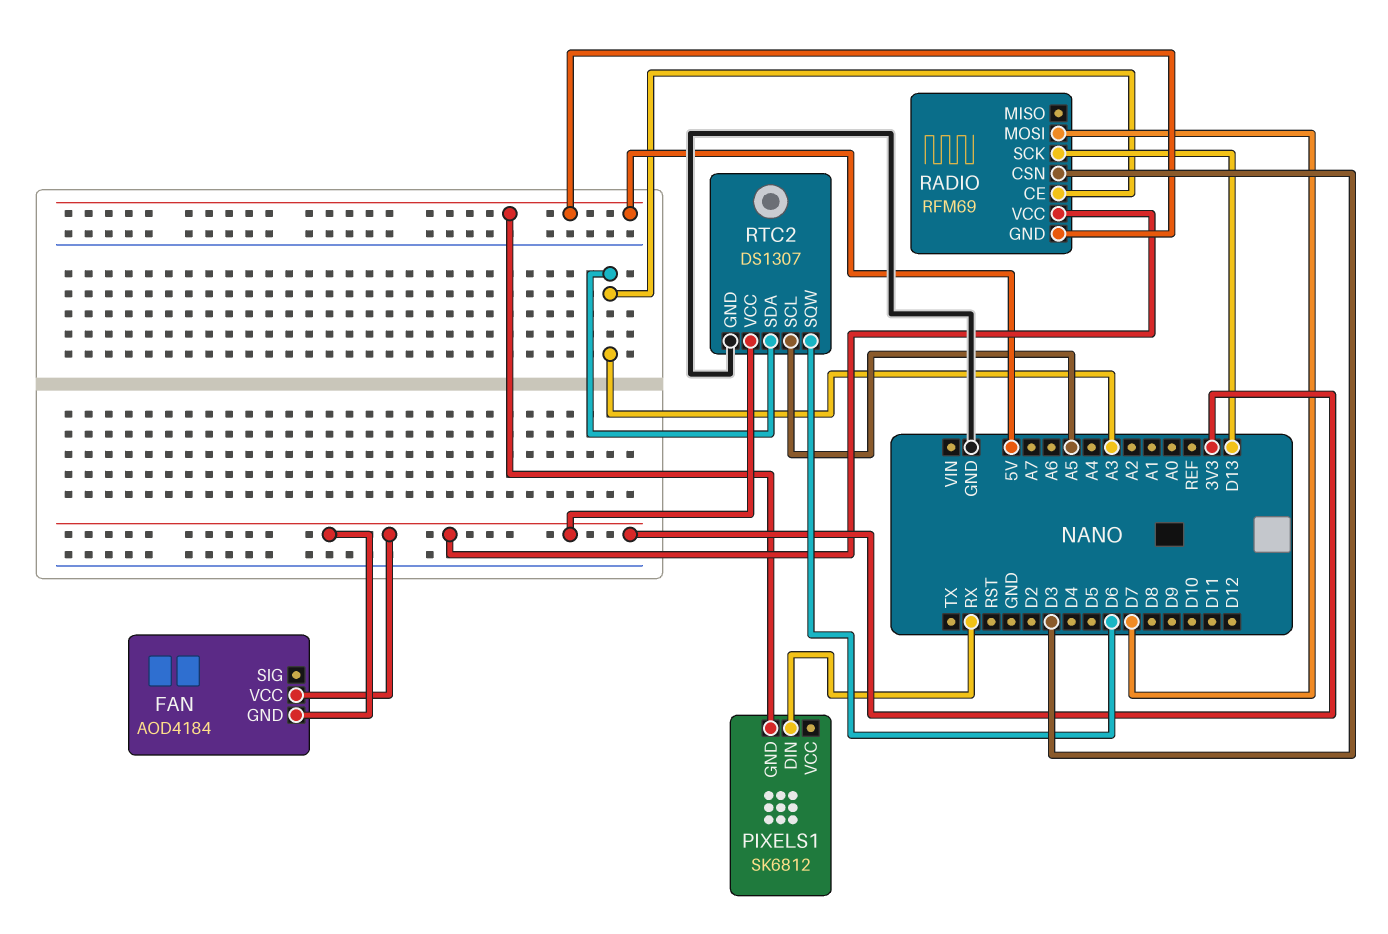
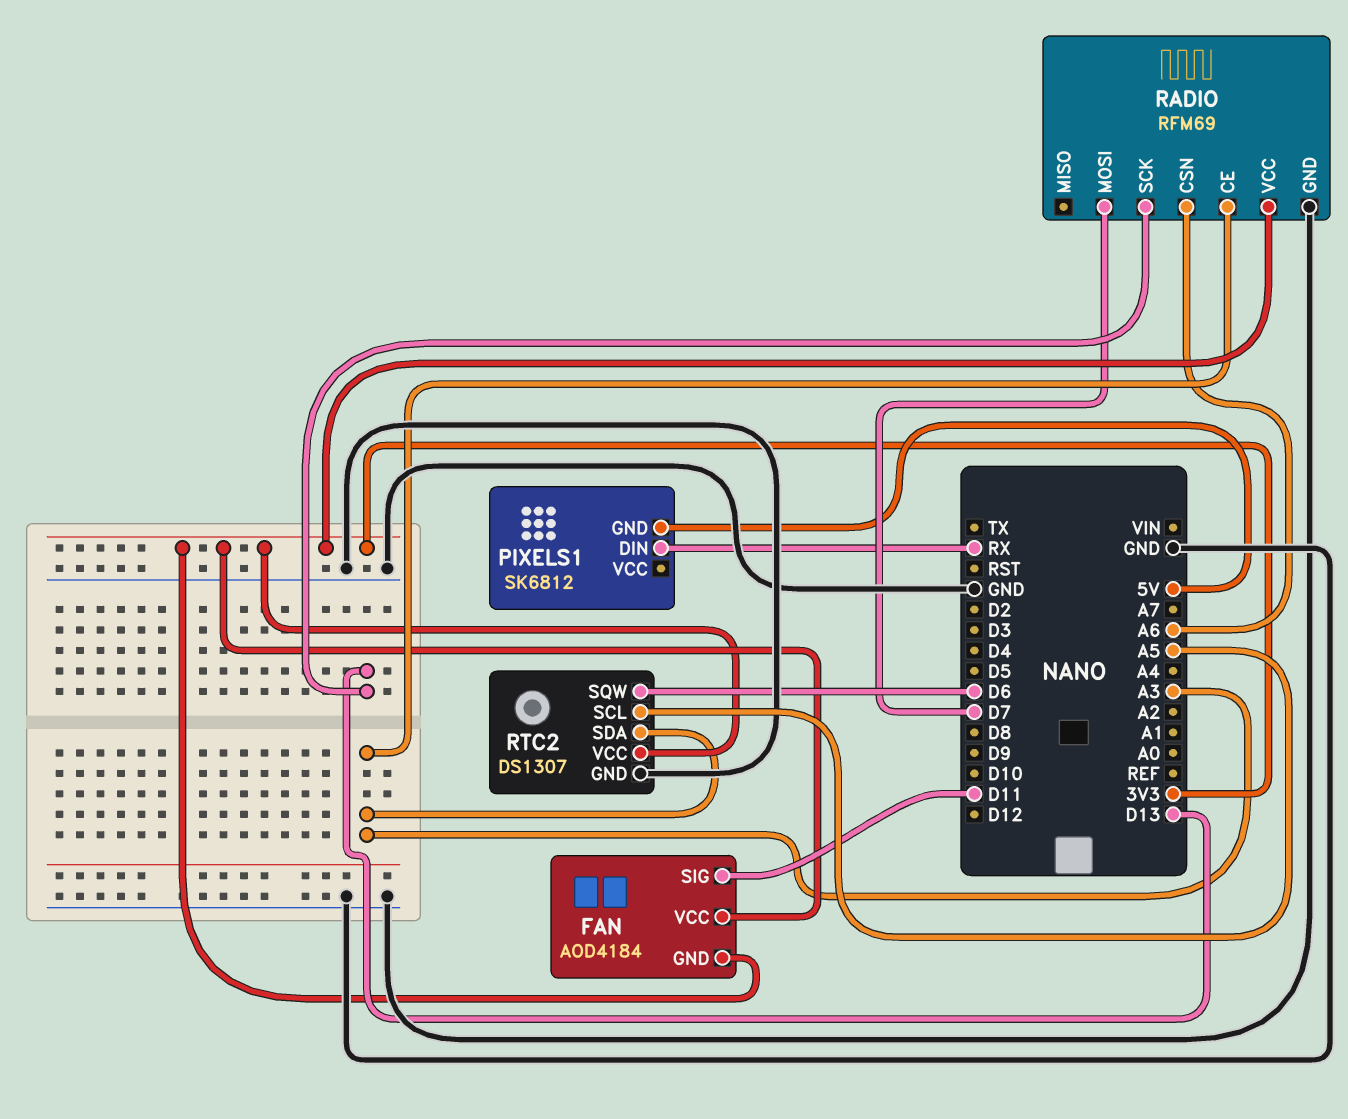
FAN pin SIG: none -> D11
RADIO pin CSN: D3 -> A6
RADIO pin GND: 5V -> GND

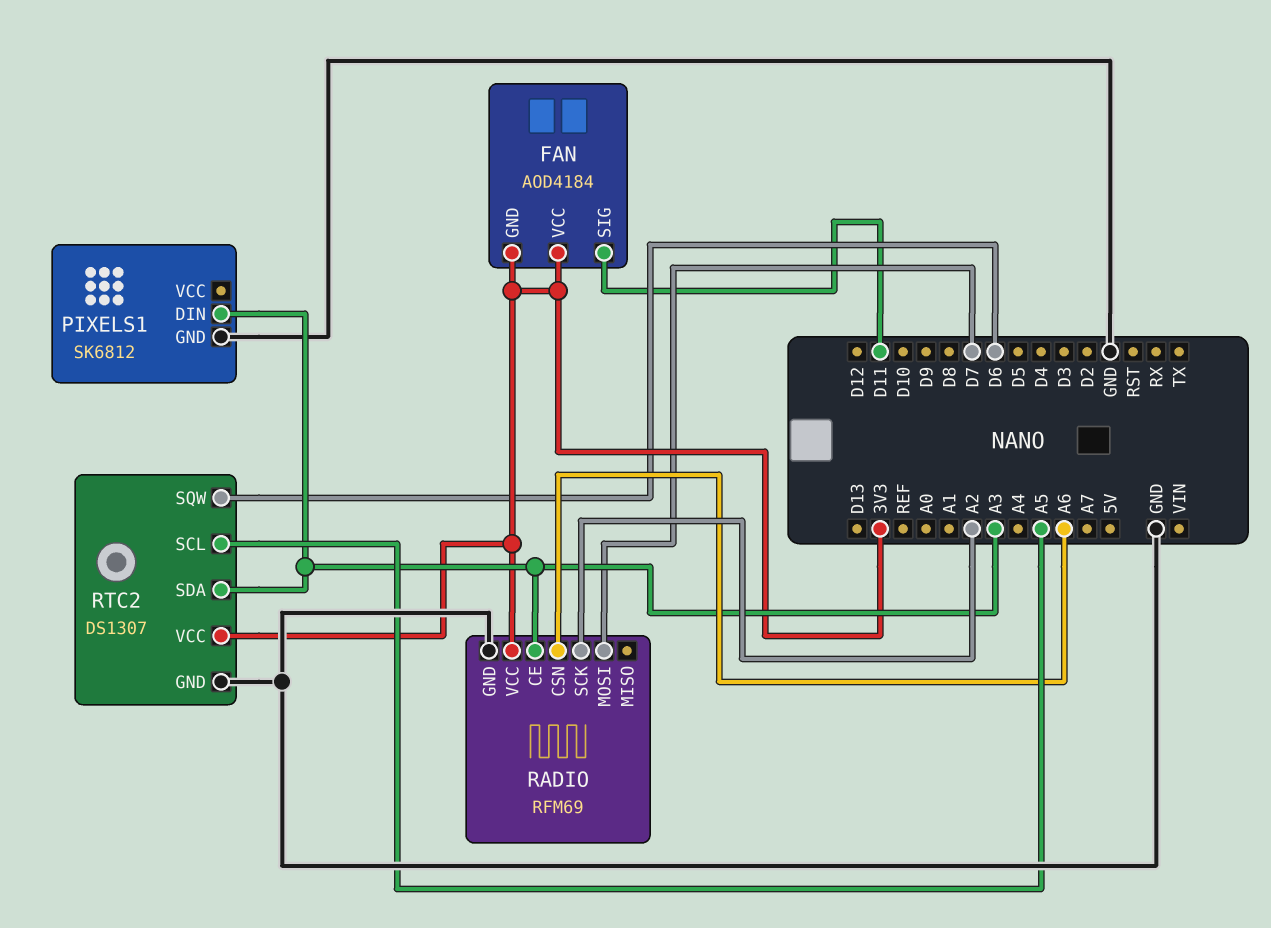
PIXELS1 pin DIN: RX -> A3
PIXELS1 pin GND: 5V -> GND
RADIO pin SCK: D13 -> A2

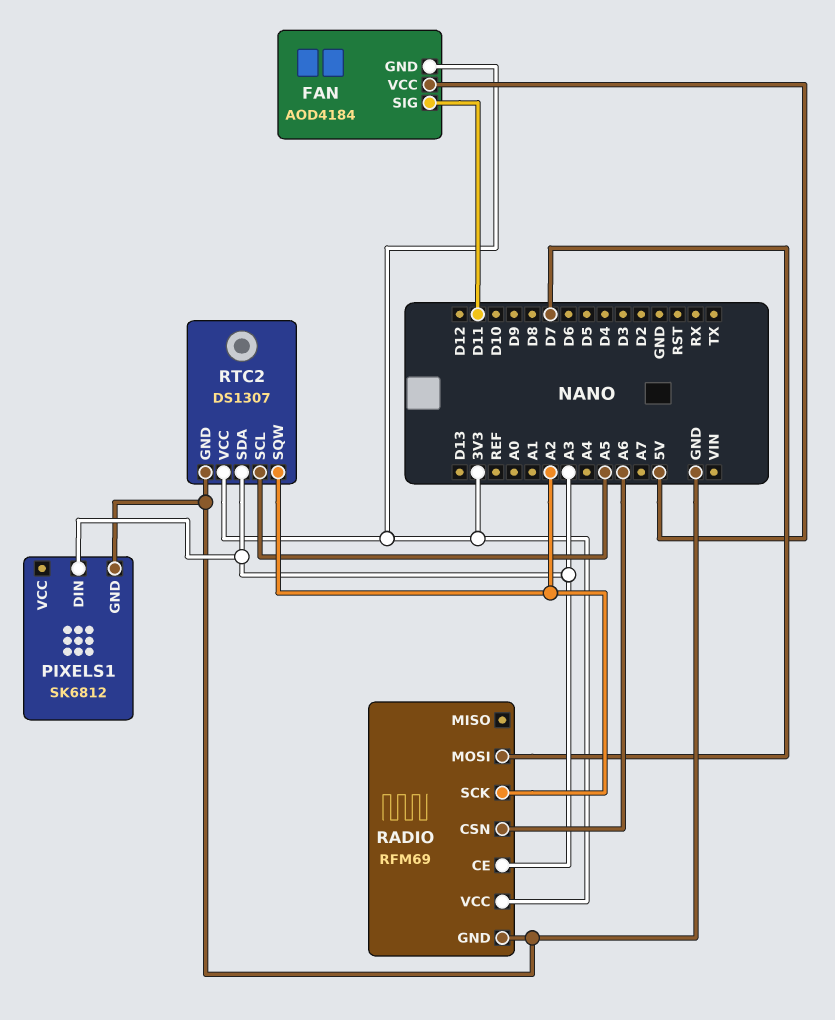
FAN pin VCC: 3V3 -> 5V
RTC2 pin SQW: D6 -> A2

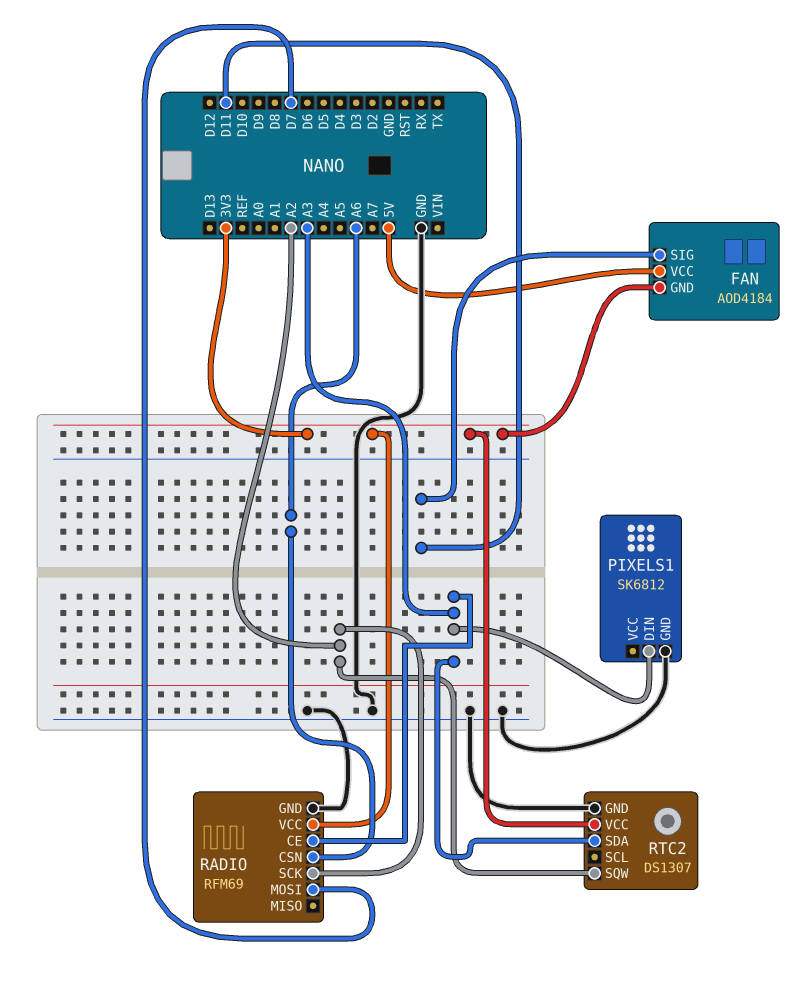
RTC2 pin SCL: A5 -> none

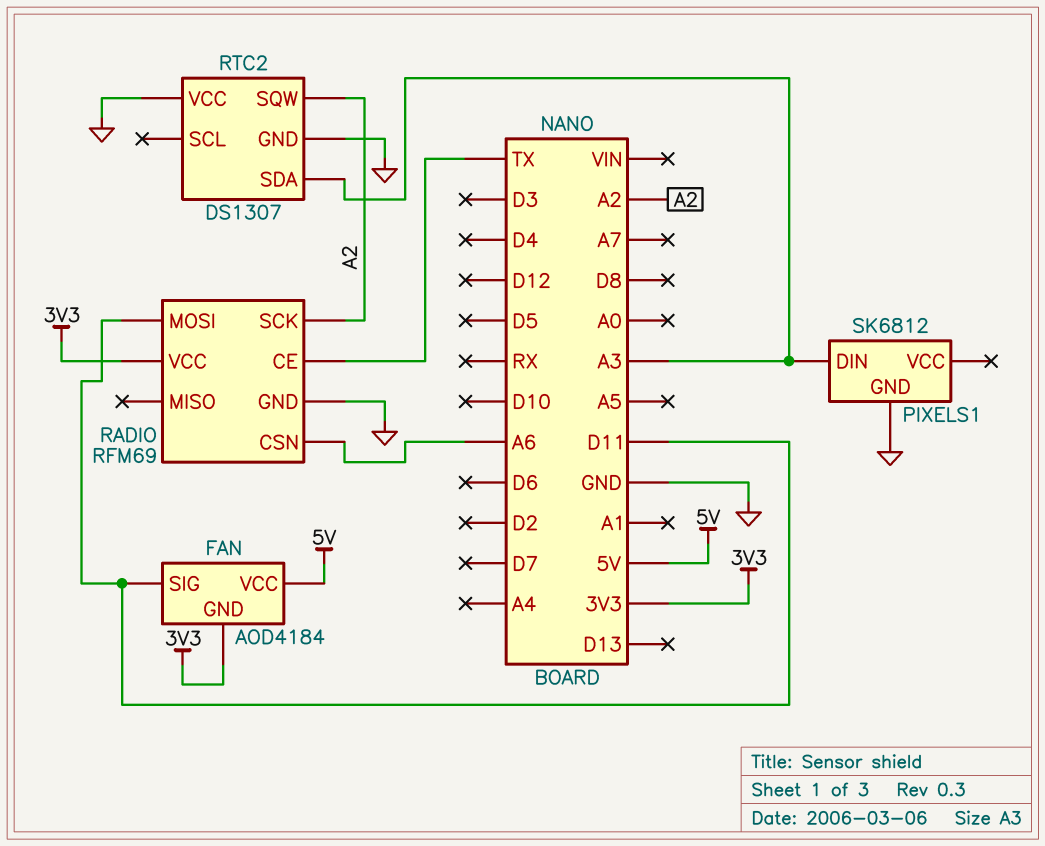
RADIO pin CE: A3 -> TX
RADIO pin MOSI: D7 -> D11
RTC2 pin VCC: 3V3 -> GND

